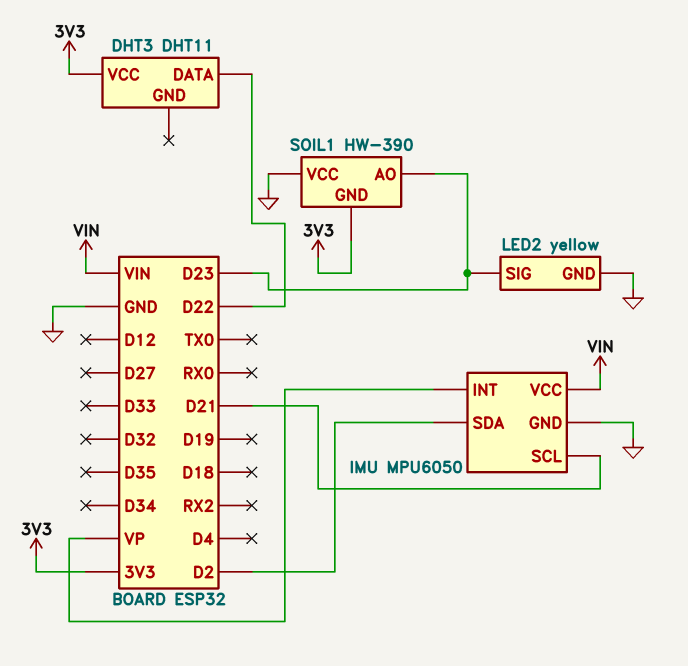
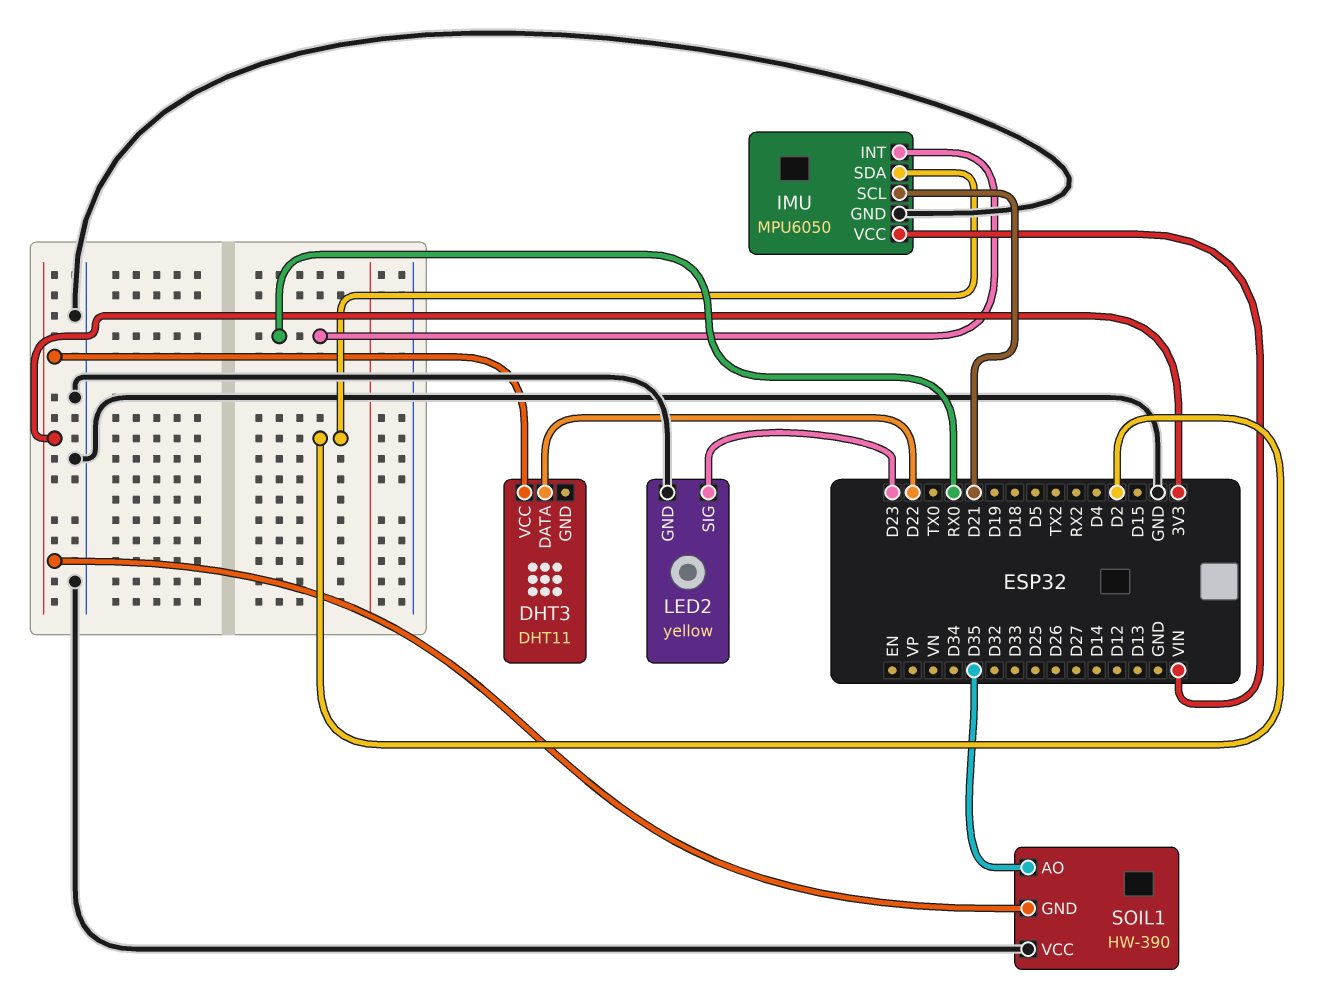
IMU pin INT: VP -> RX0
SOIL1 pin AO: D23 -> D35

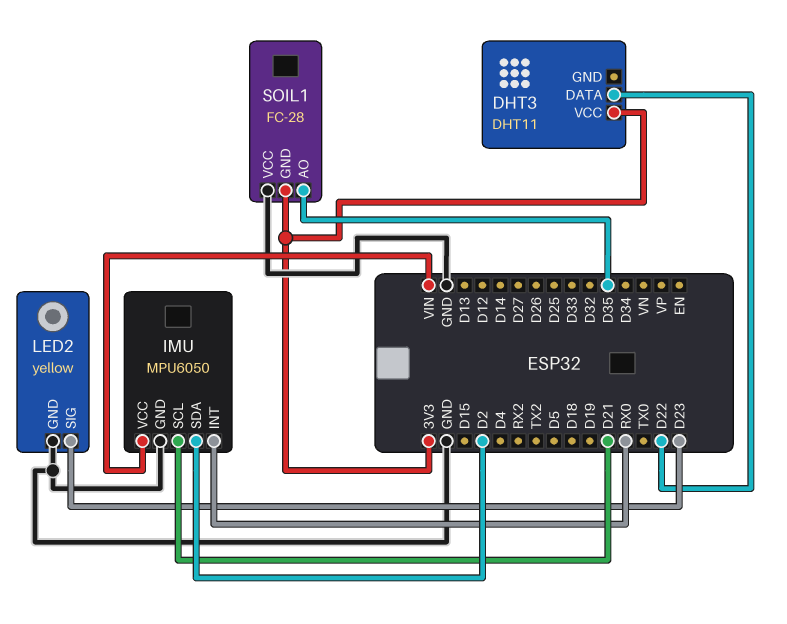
SOIL1: HW-390 -> FC-28

